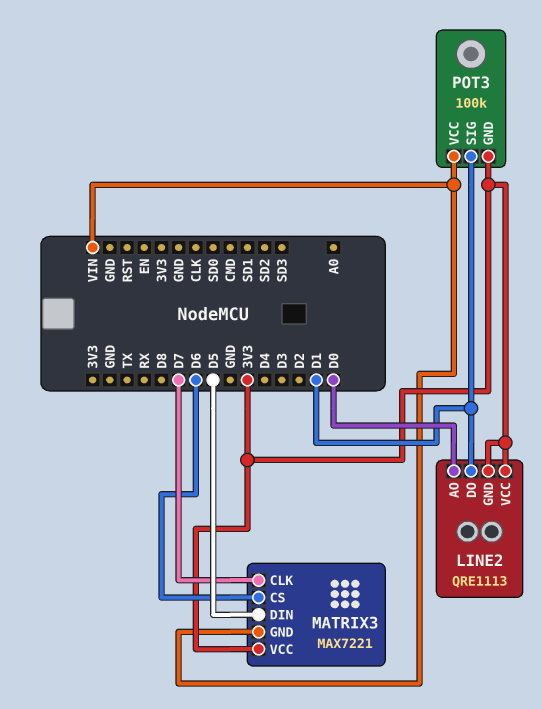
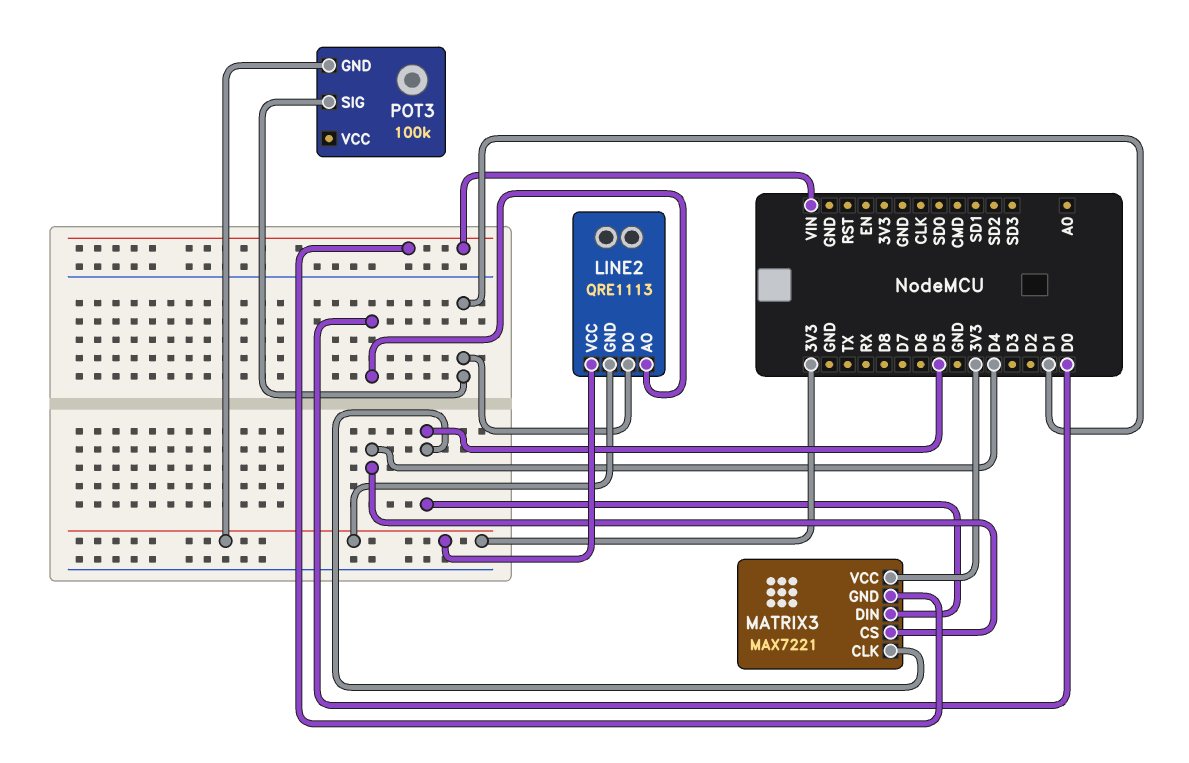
MATRIX3 pin CLK: D7 -> D5
MATRIX3 pin CS: D6 -> D4
POT3 pin VCC: VIN -> none

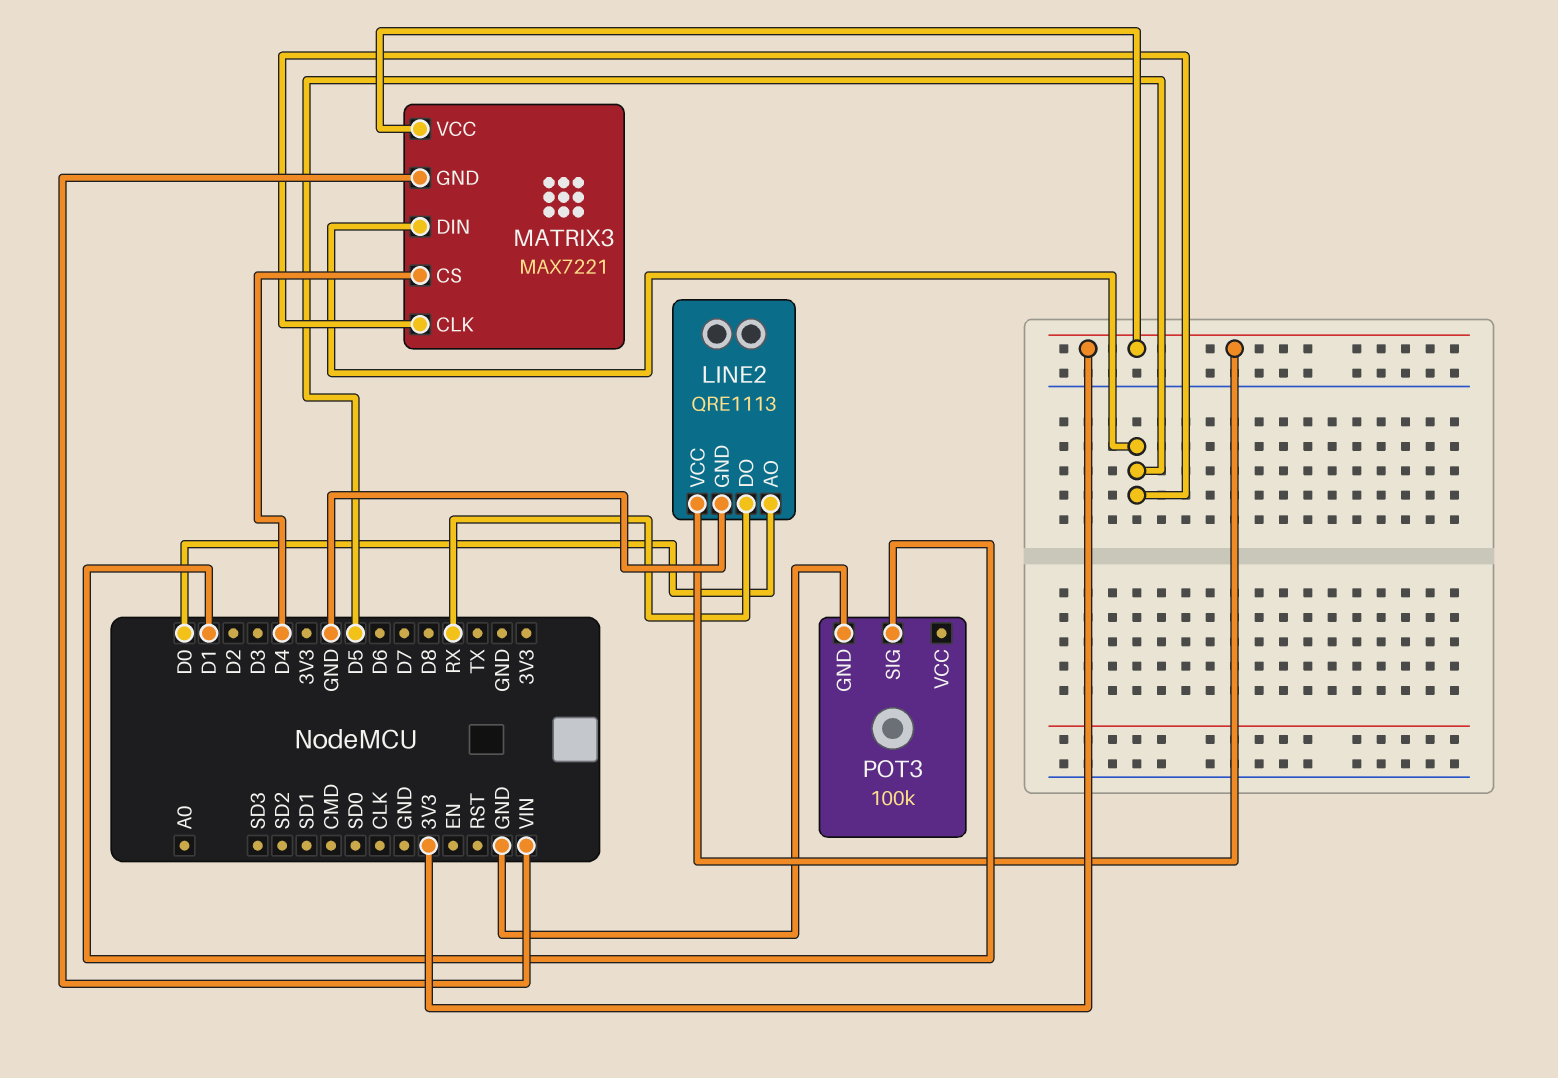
LINE2 pin DO: D1 -> RX
LINE2 pin GND: 3V3 -> GND
POT3 pin GND: 3V3 -> GND

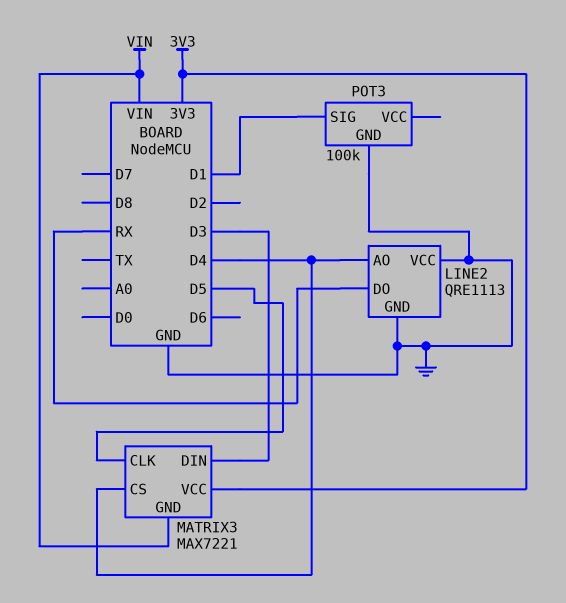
LINE2 pin AO: D0 -> D4
LINE2 pin VCC: 3V3 -> GND
MATRIX3 pin DIN: D5 -> D3

